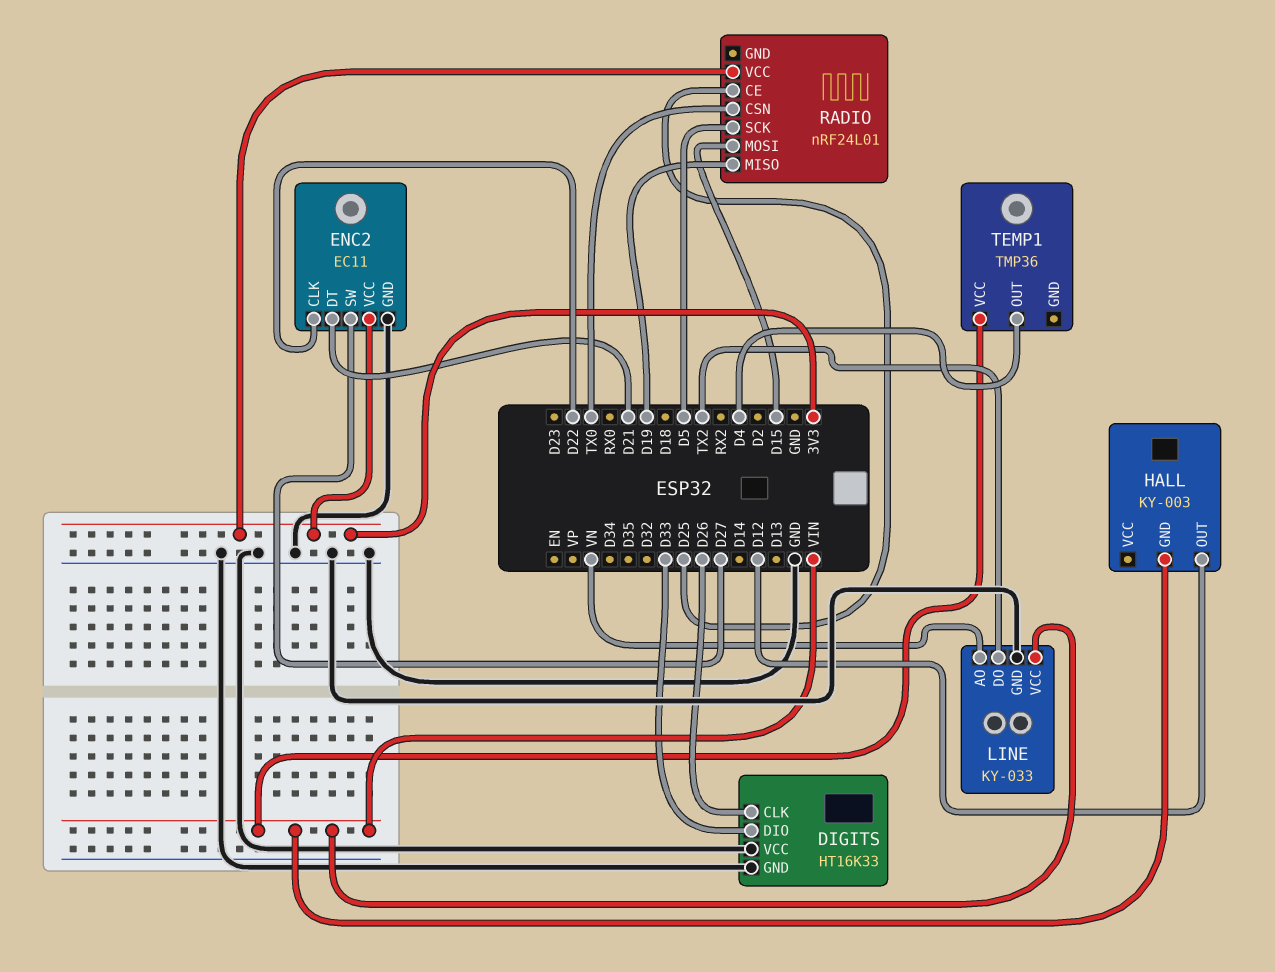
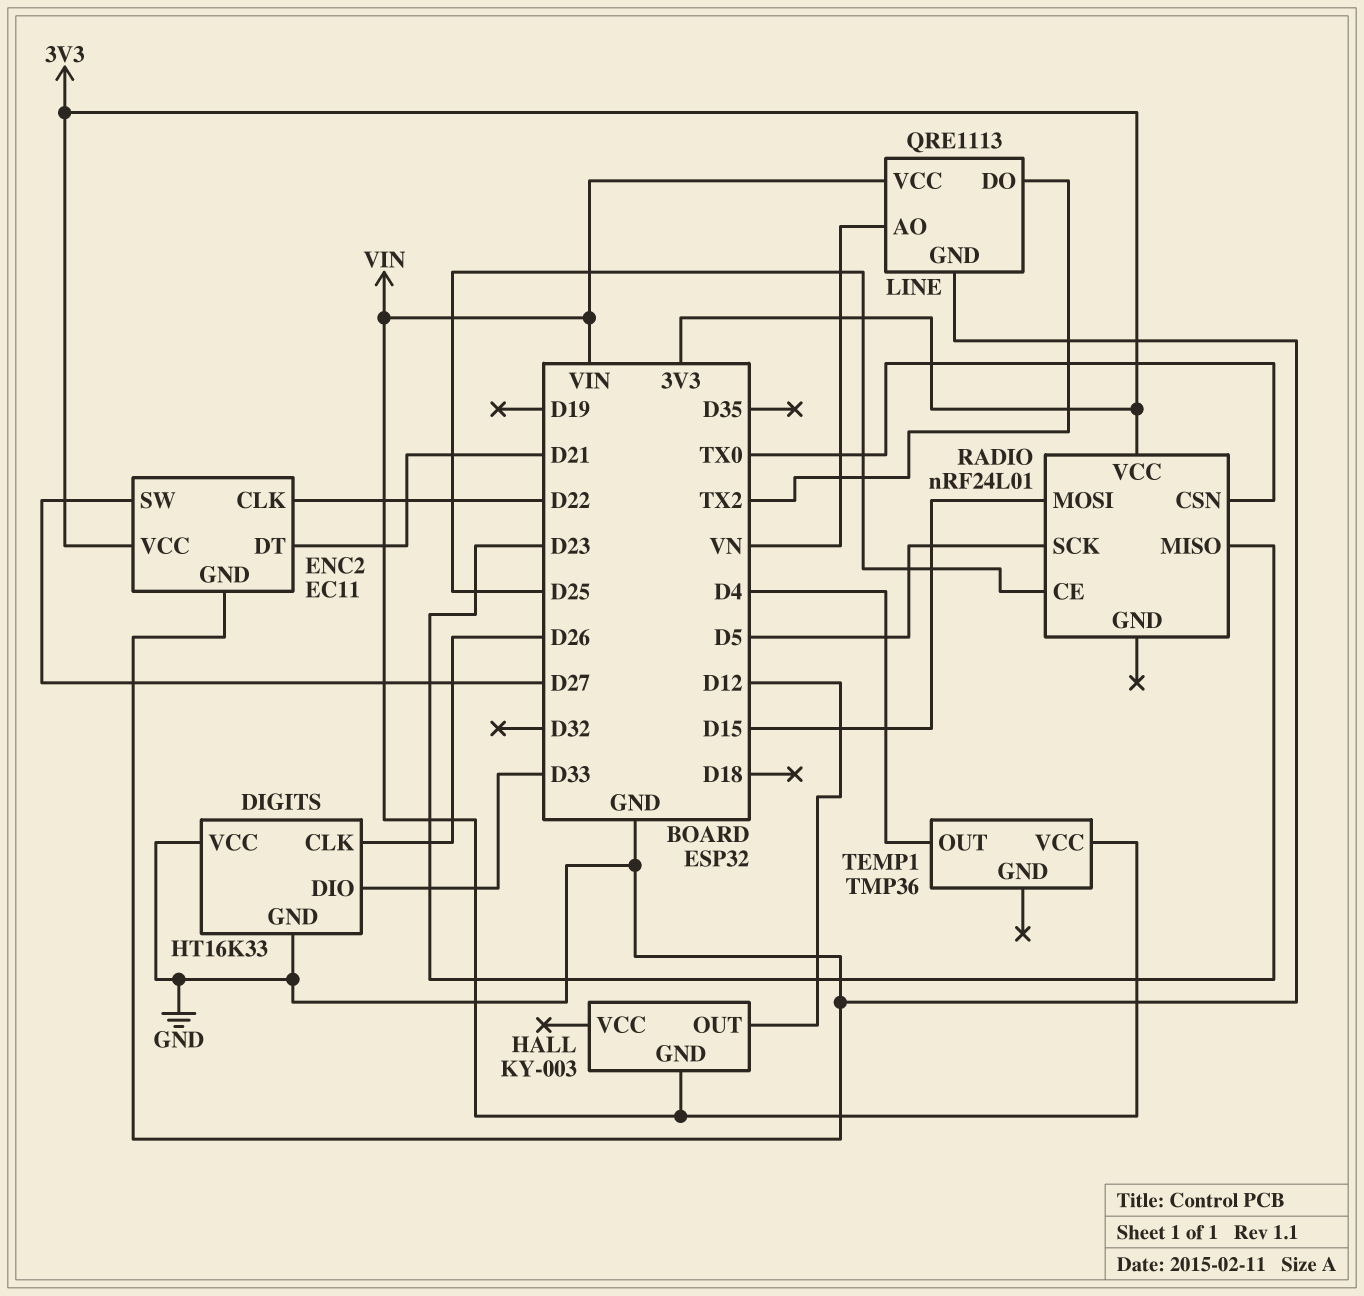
LINE: KY-033 -> QRE1113
RADIO pin MISO: D19 -> D23

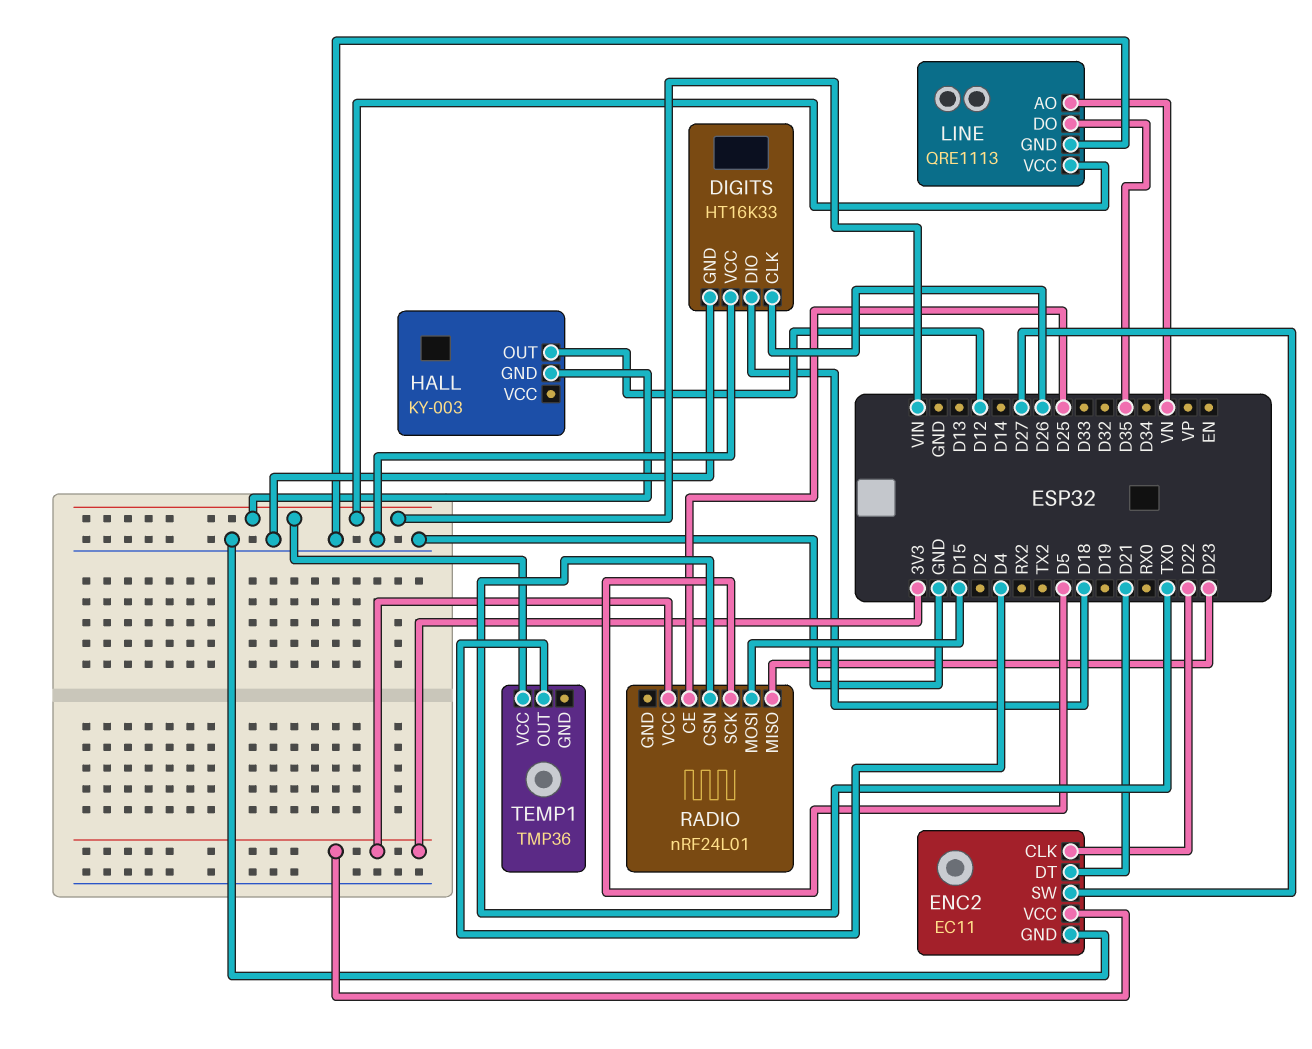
DIGITS pin DIO: D33 -> D18
LINE pin DO: TX2 -> D35

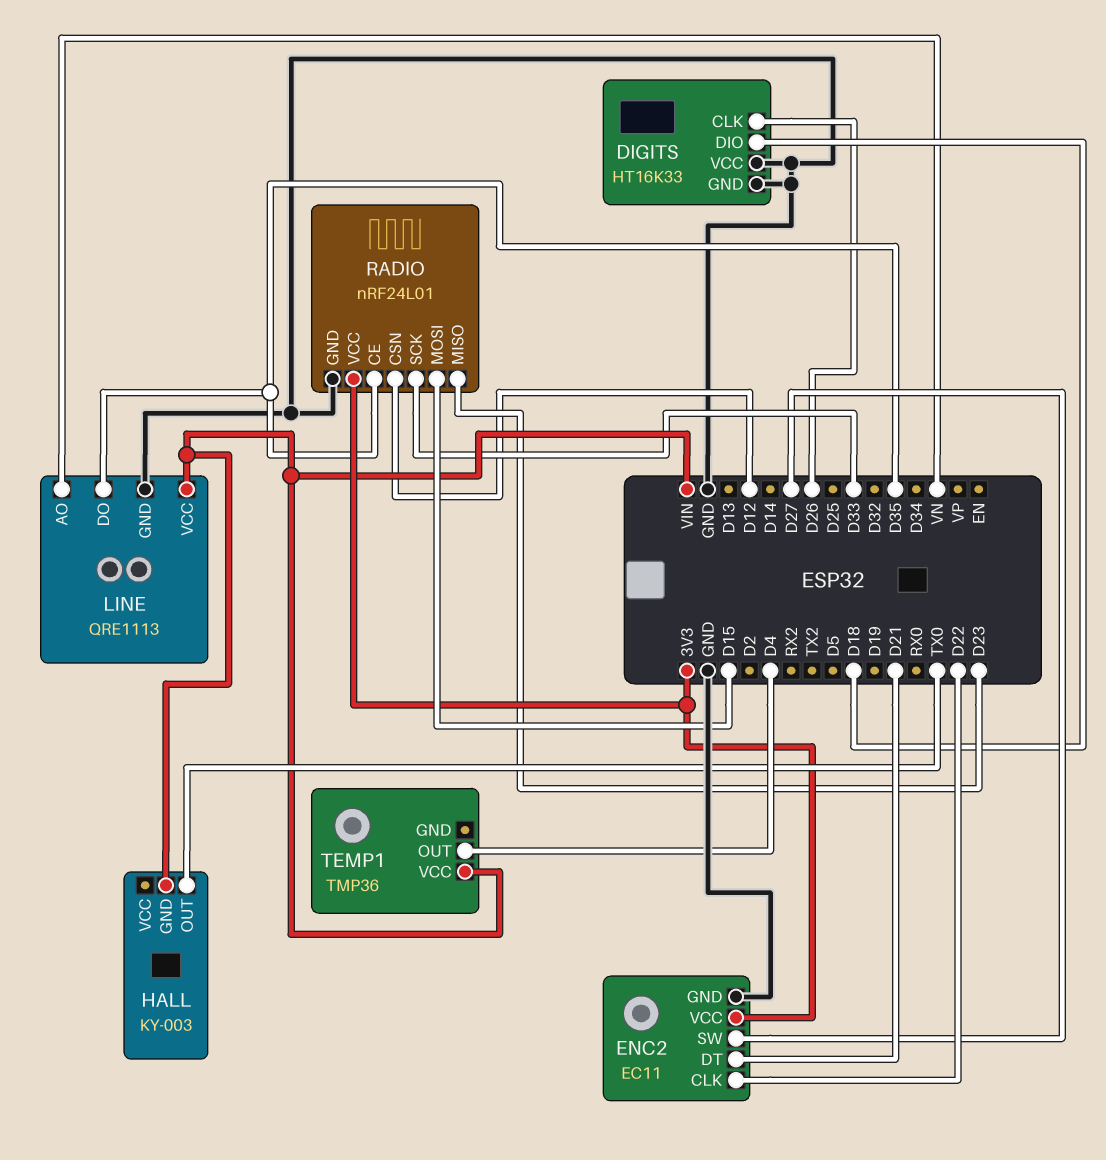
HALL pin OUT: D12 -> TX0
RADIO pin CE: D25 -> D35
RADIO pin CSN: TX0 -> D12
RADIO pin GND: none -> GND
RADIO pin SCK: D5 -> D33

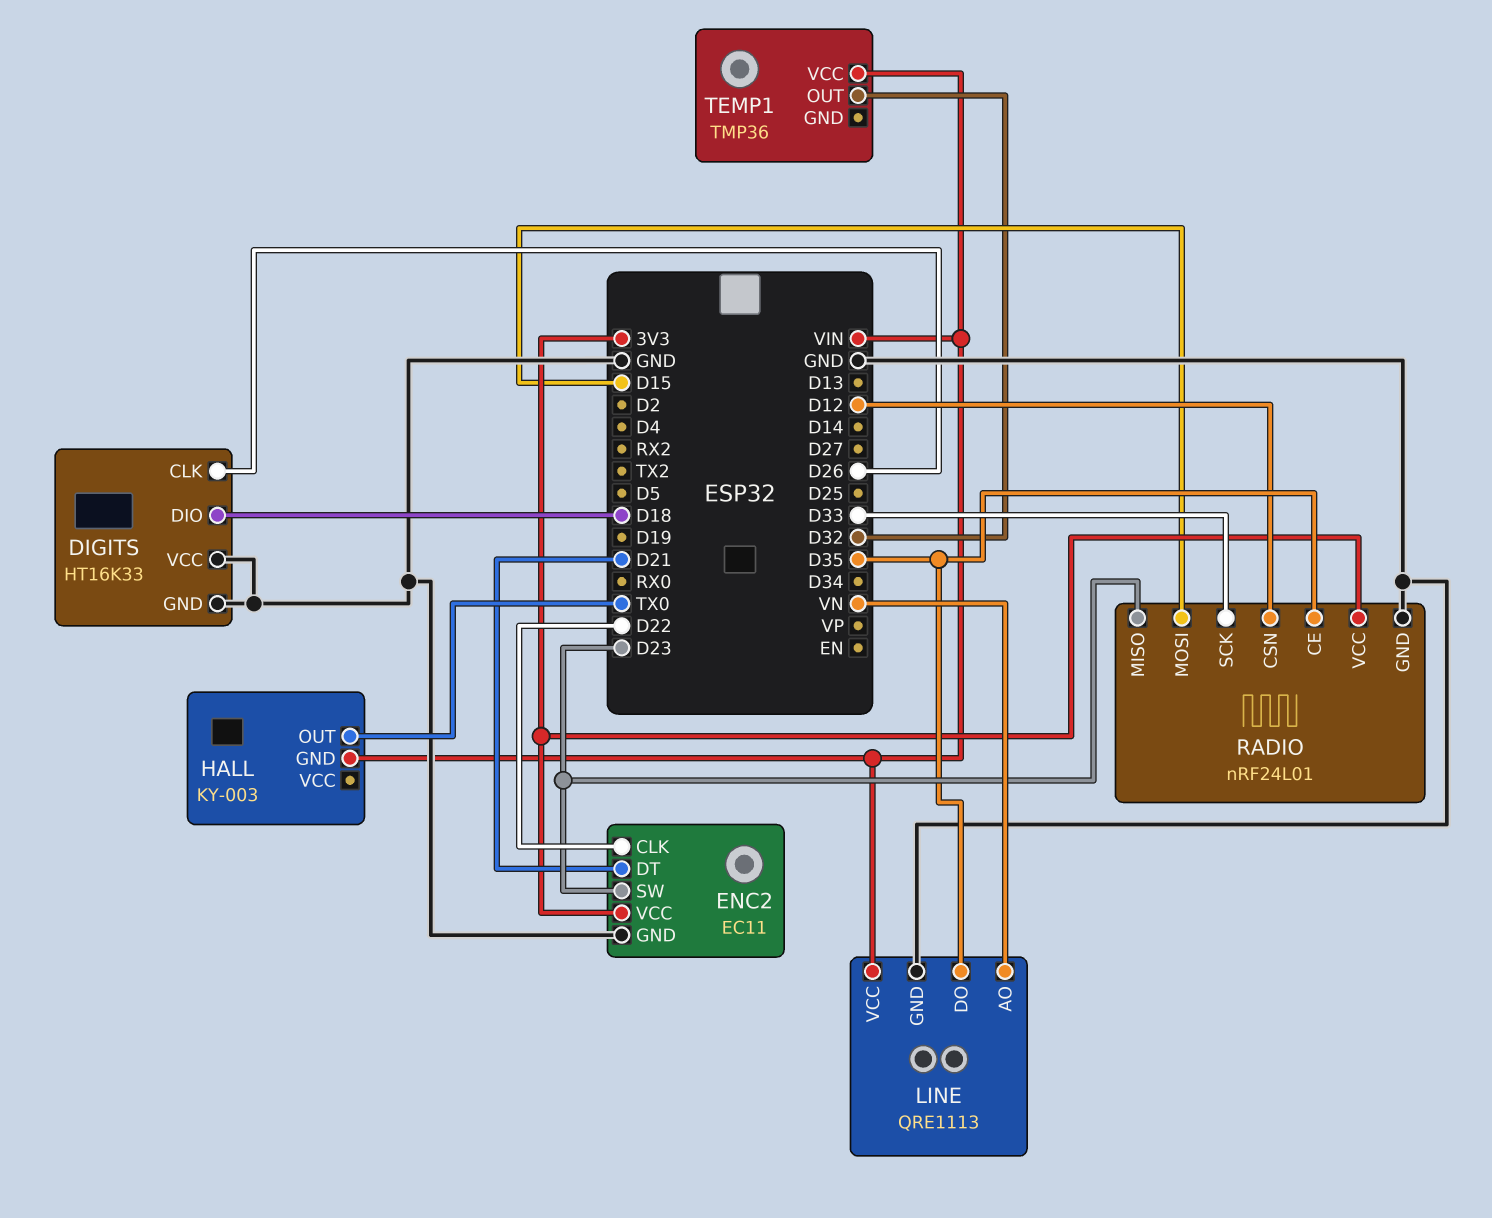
ENC2 pin SW: D27 -> D23
TEMP1 pin OUT: D4 -> D32

